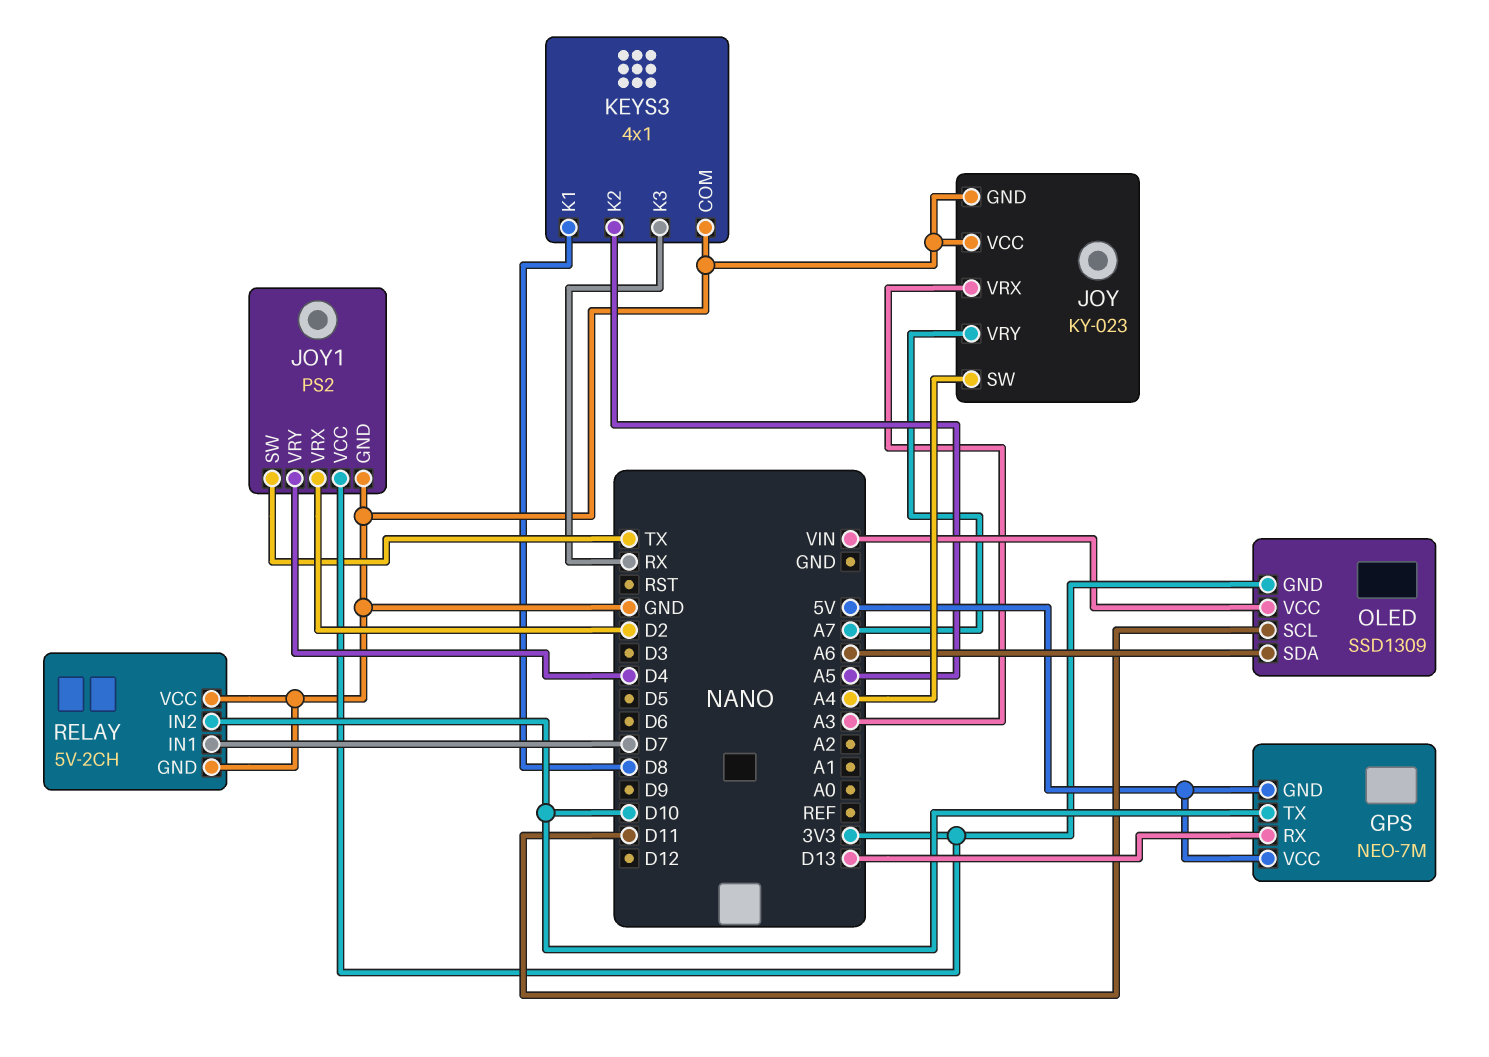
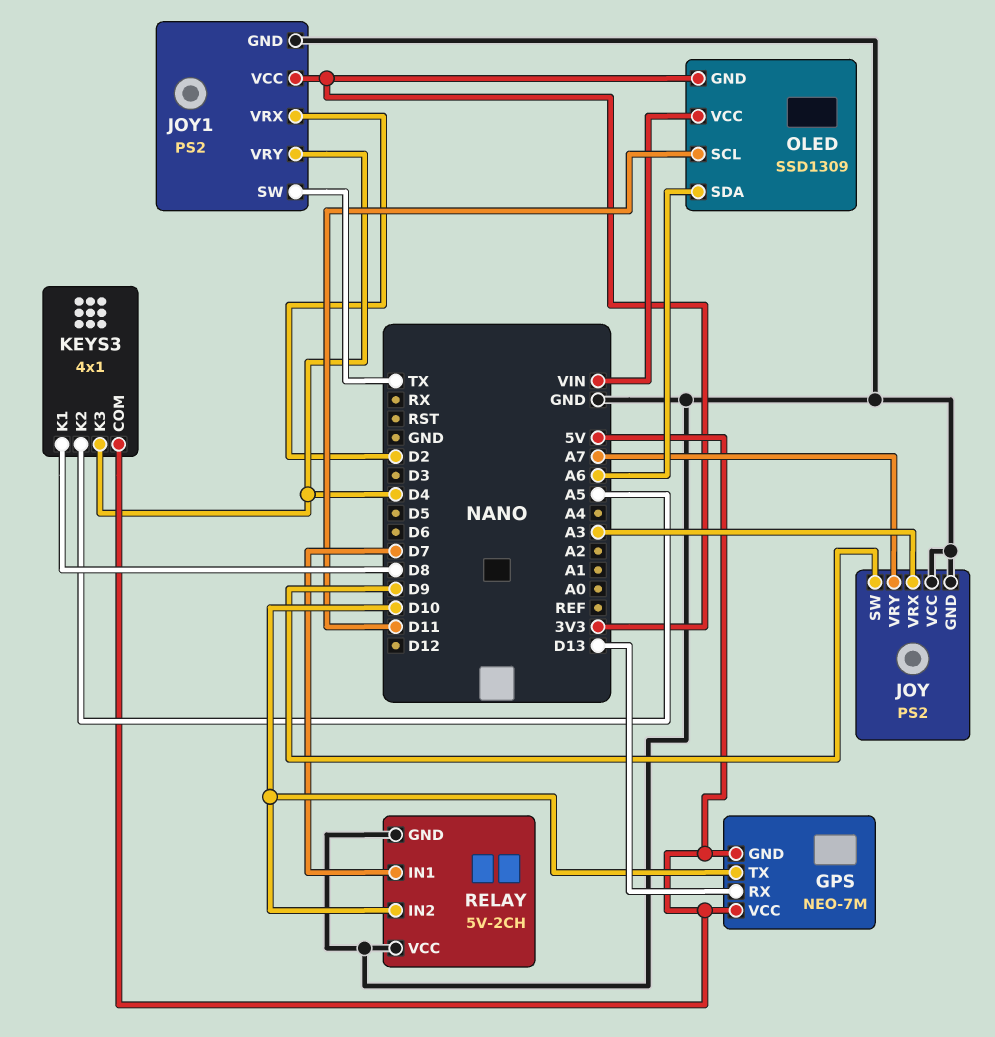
JOY: KY-023 -> PS2
JOY pin SW: A4 -> D9
KEYS3 pin COM: GND -> 5V
KEYS3 pin K3: RX -> D4

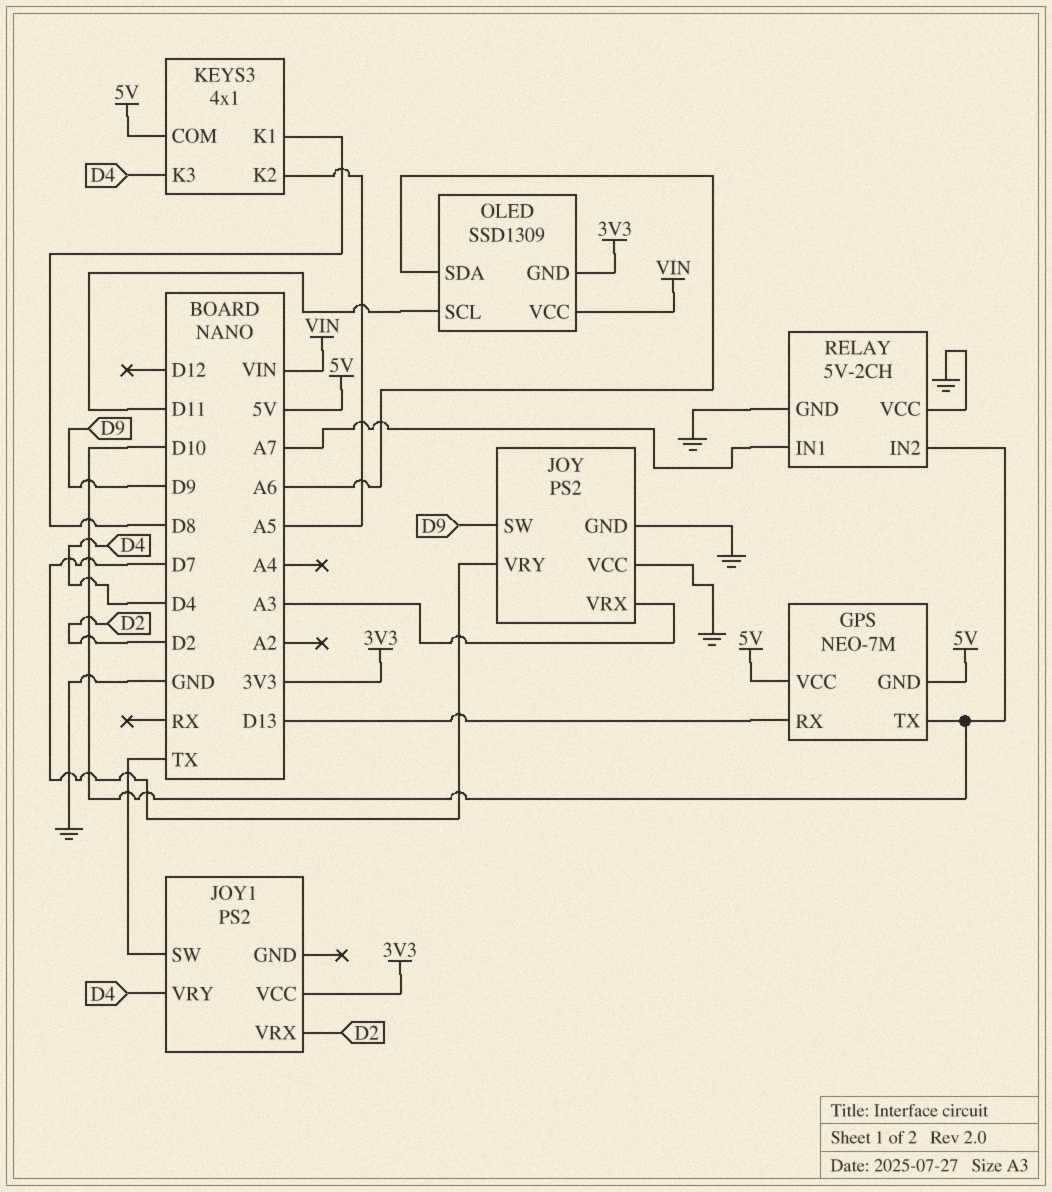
JOY pin VRY: A7 -> D7
JOY1 pin GND: GND -> none
RELAY pin IN1: D7 -> A7

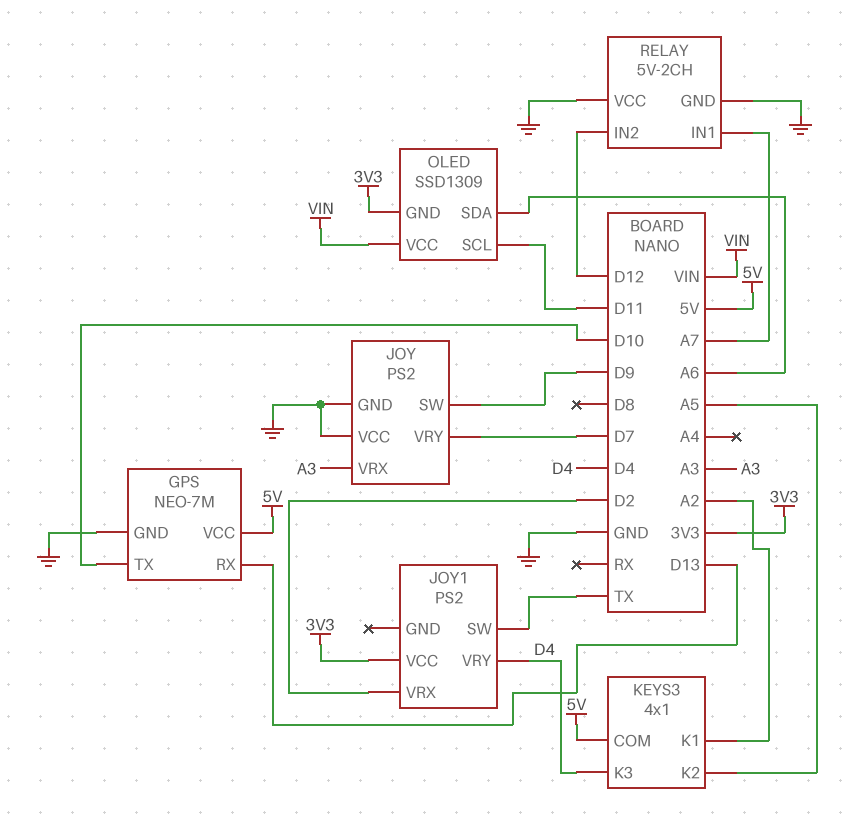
GPS pin GND: 5V -> GND
KEYS3 pin K1: D8 -> A2
RELAY pin IN2: D10 -> D12

